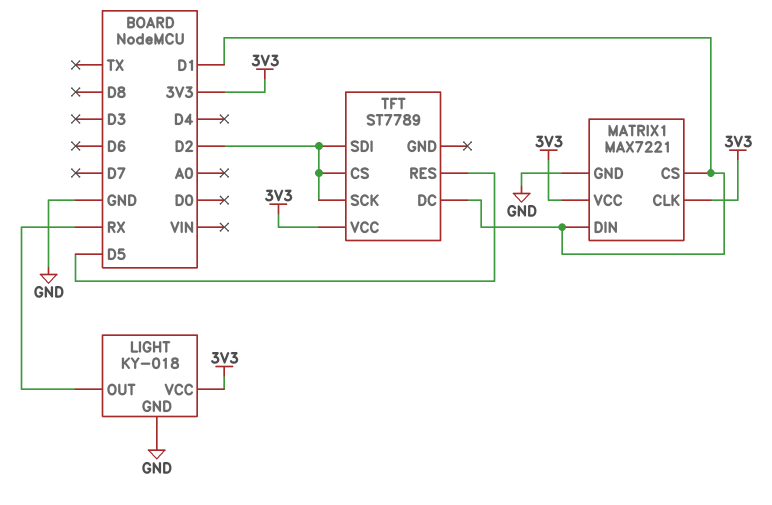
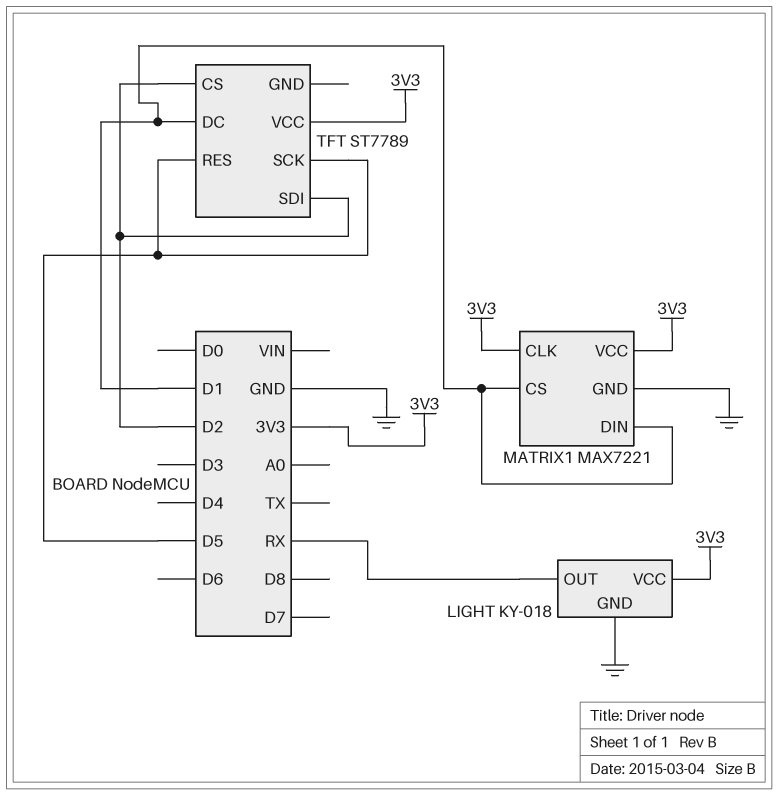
TFT pin SCK: D2 -> D5

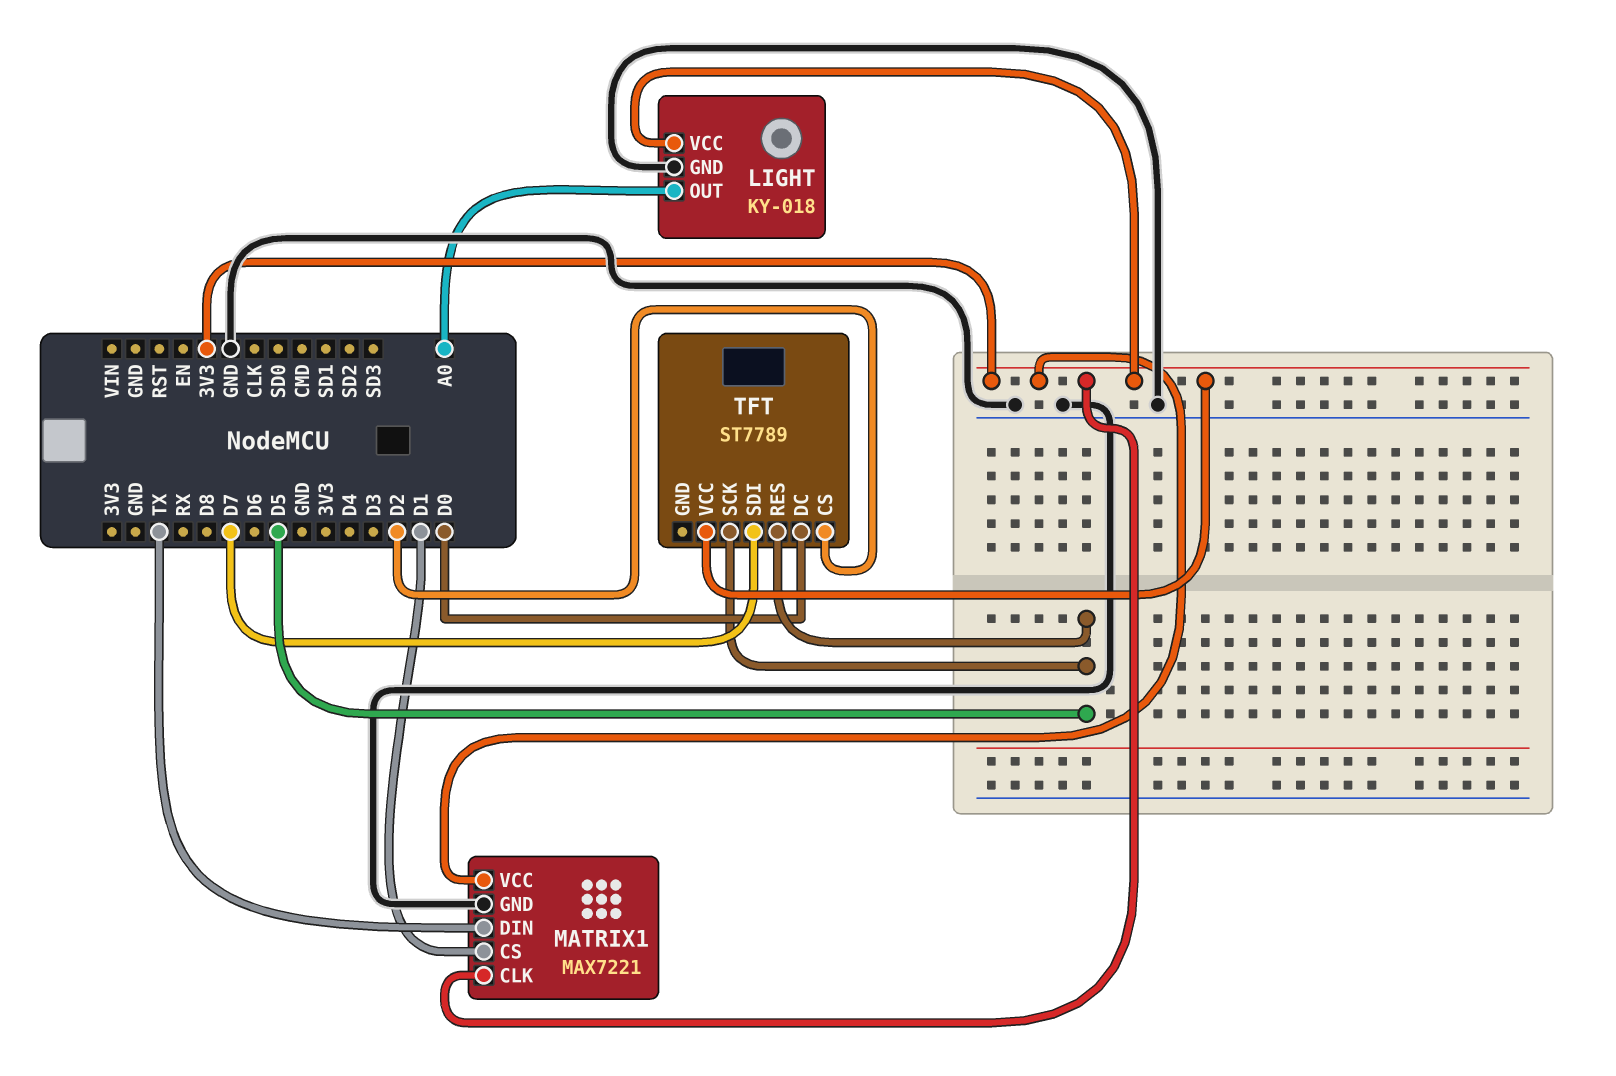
LIGHT pin OUT: RX -> A0
MATRIX1 pin DIN: D1 -> TX
TFT pin DC: D1 -> D0
TFT pin SDI: D2 -> D7

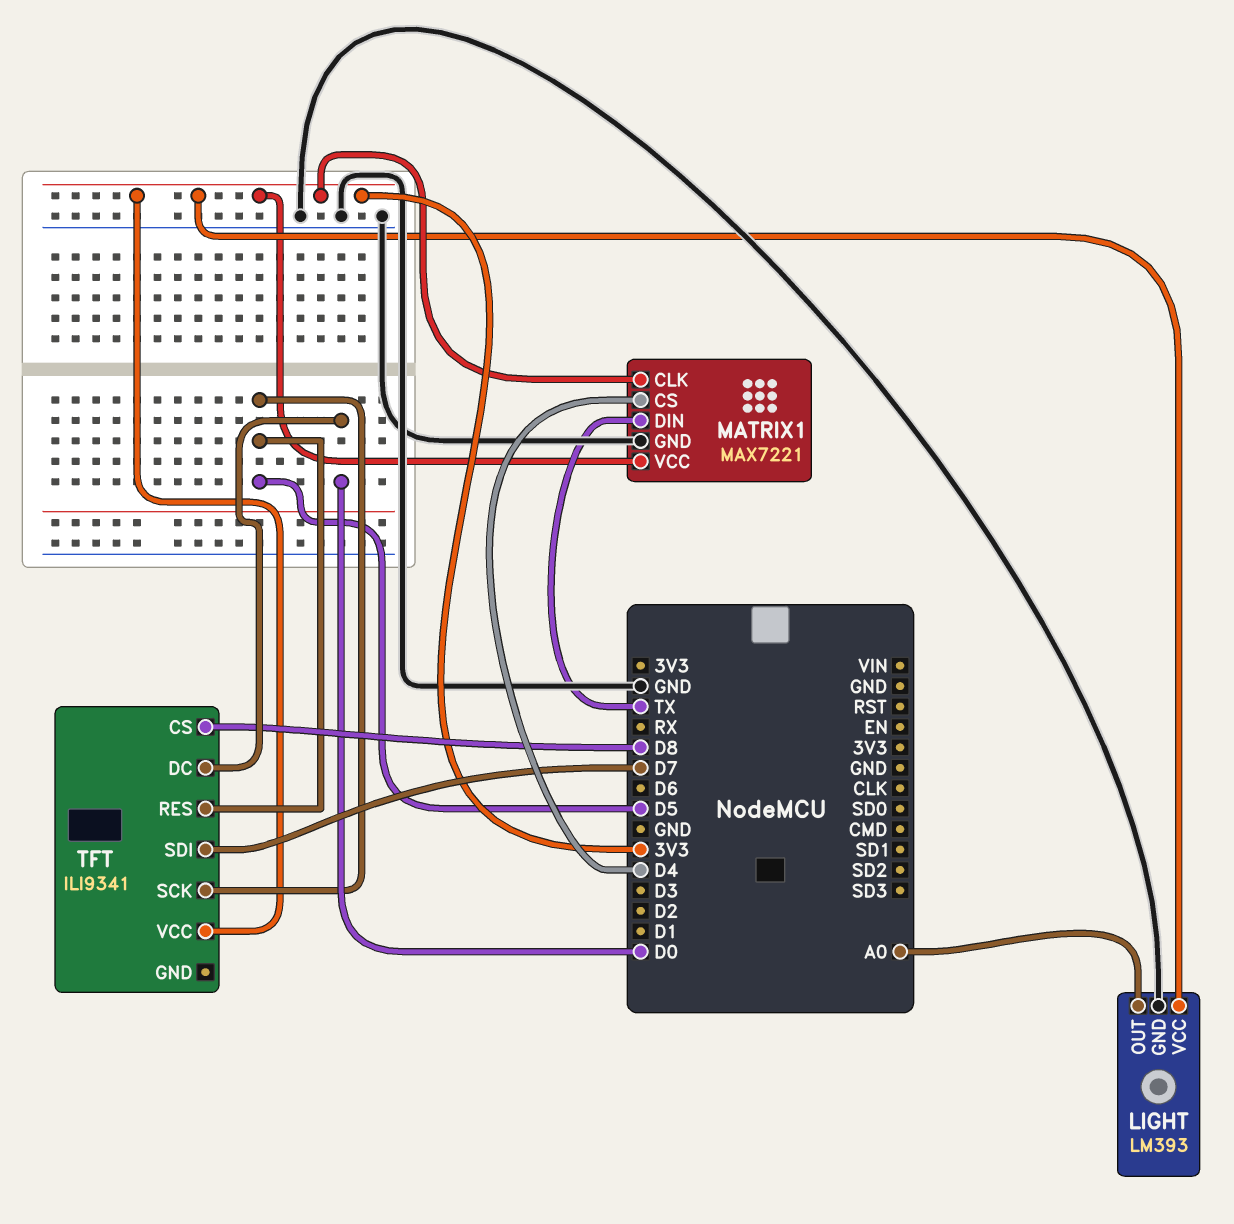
LIGHT: KY-018 -> LM393
MATRIX1 pin CS: D1 -> D4
TFT: ST7789 -> ILI9341
TFT pin CS: D2 -> D8

